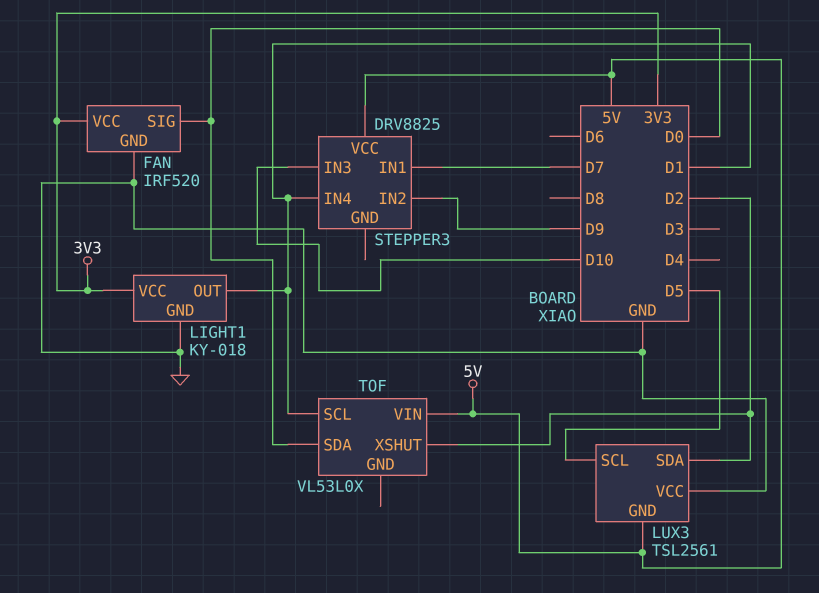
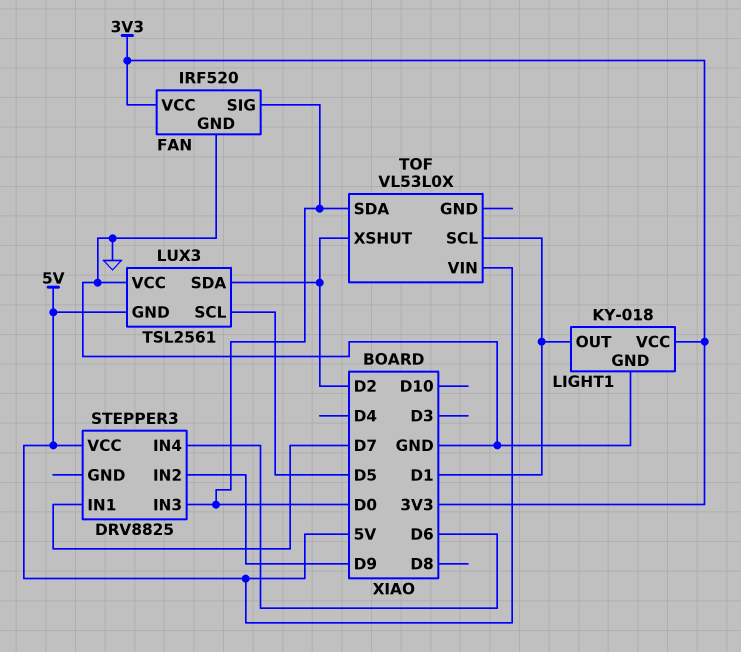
STEPPER3 pin IN3: D10 -> D0
STEPPER3 pin IN4: D1 -> D6

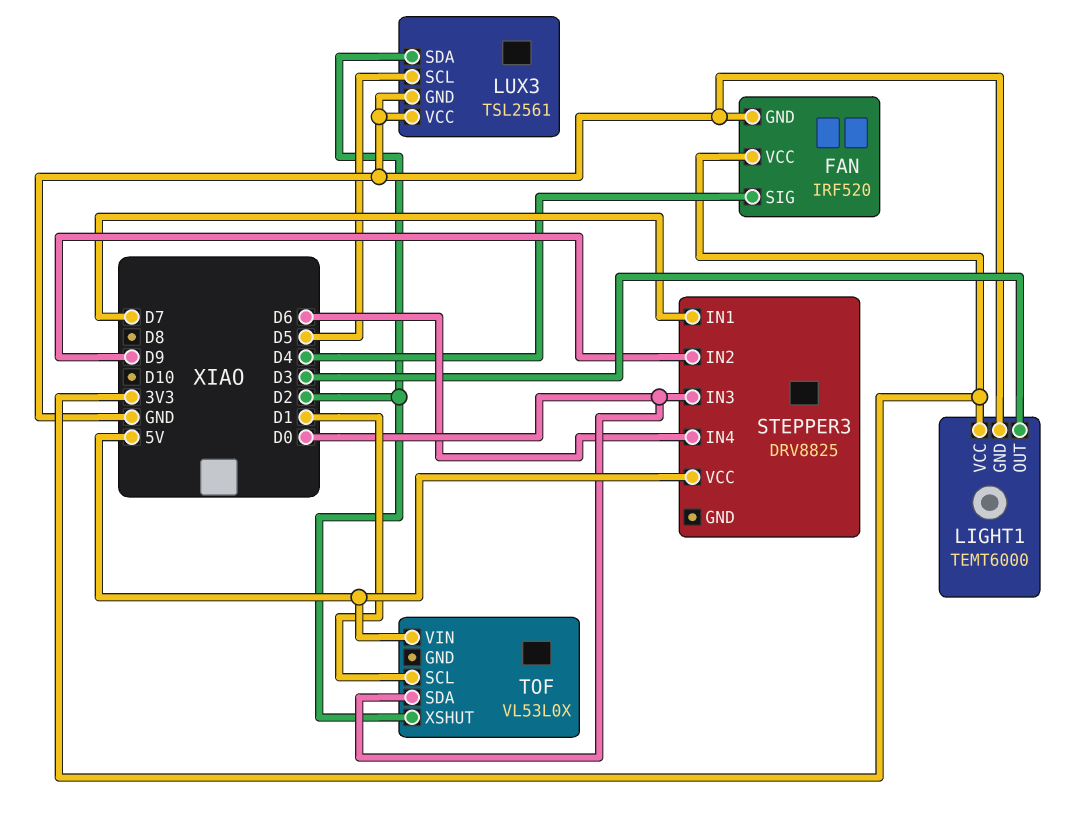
FAN pin SIG: D0 -> D4
LIGHT1: KY-018 -> TEMT6000
LIGHT1 pin OUT: D1 -> D3
LUX3 pin GND: 5V -> GND

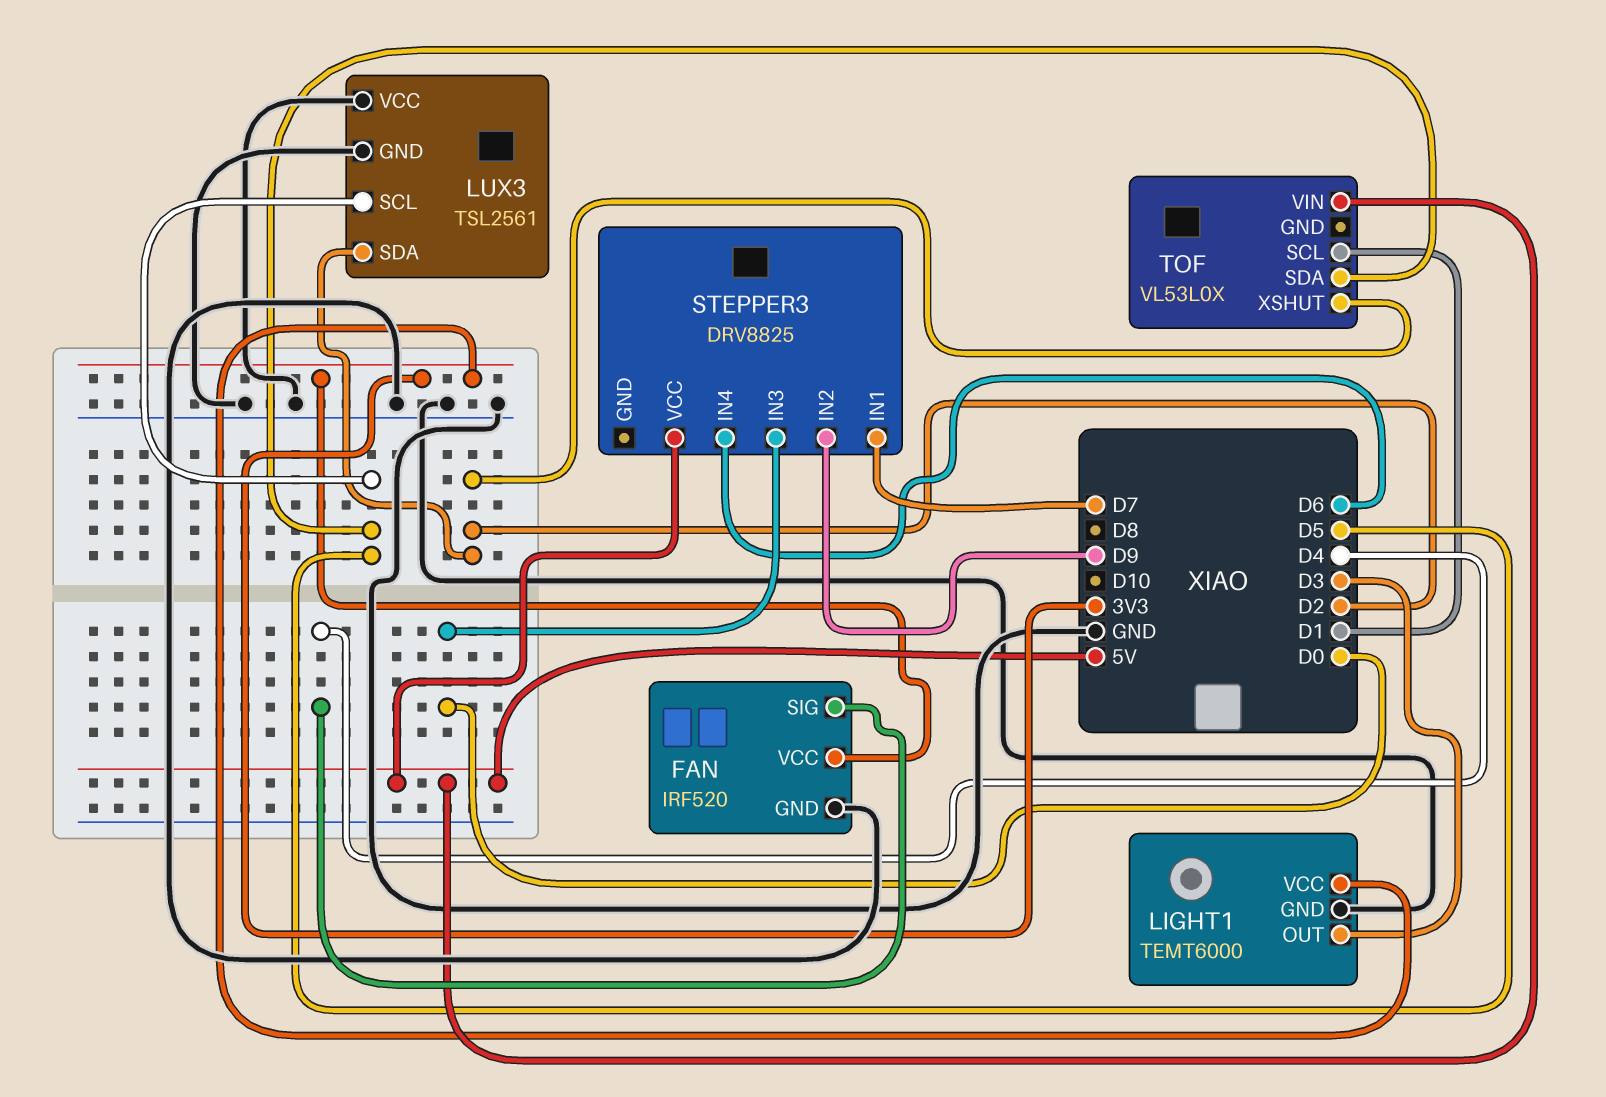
TOF pin SDA: D0 -> D5

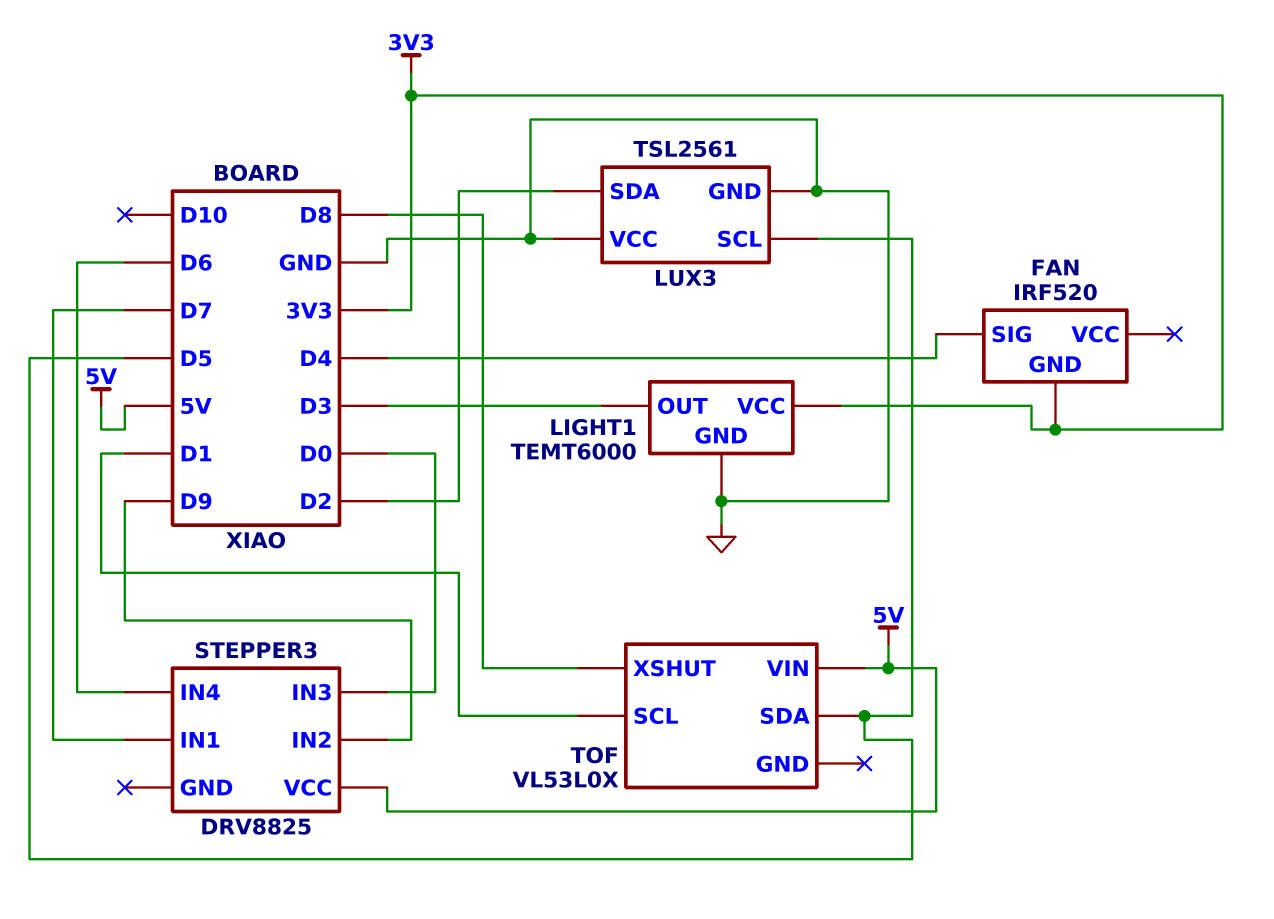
FAN pin GND: GND -> 3V3
FAN pin VCC: 3V3 -> none
TOF pin XSHUT: D2 -> D8

